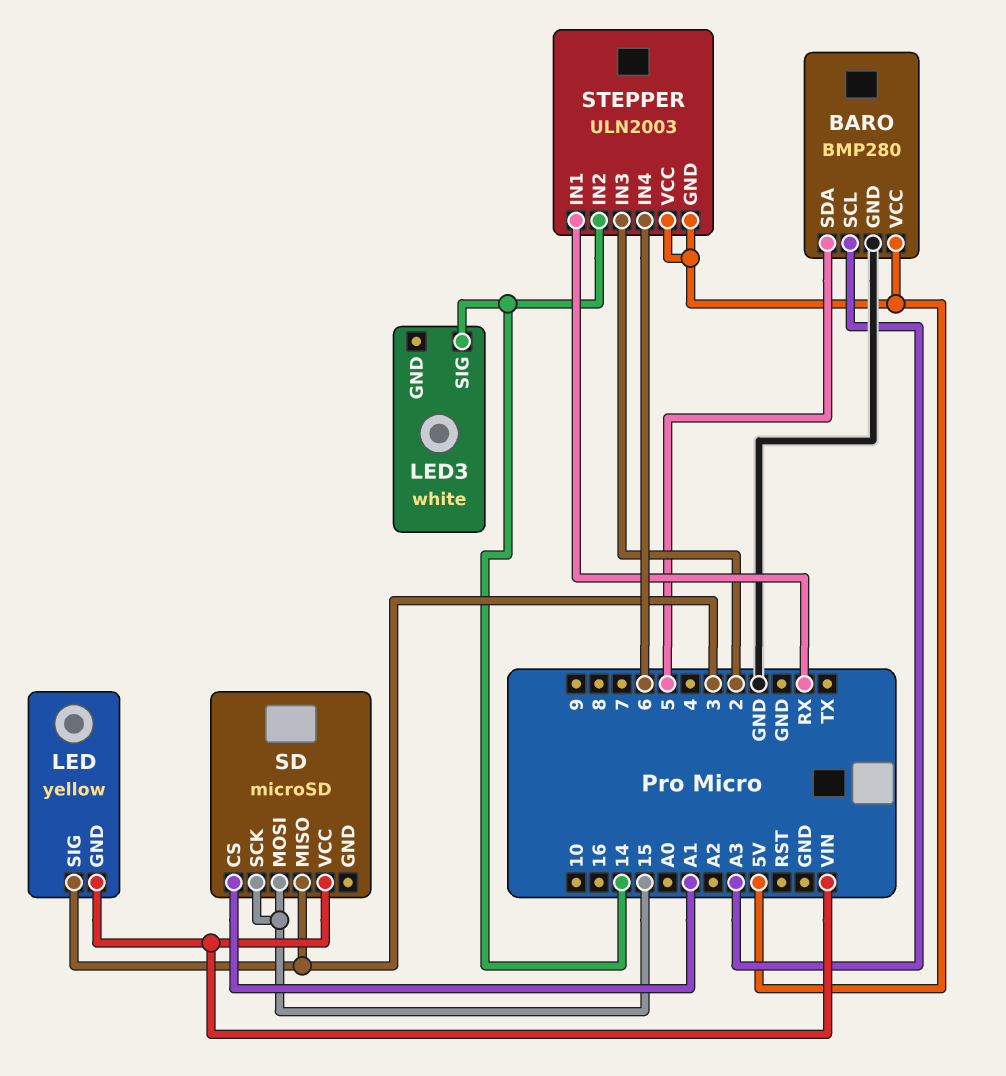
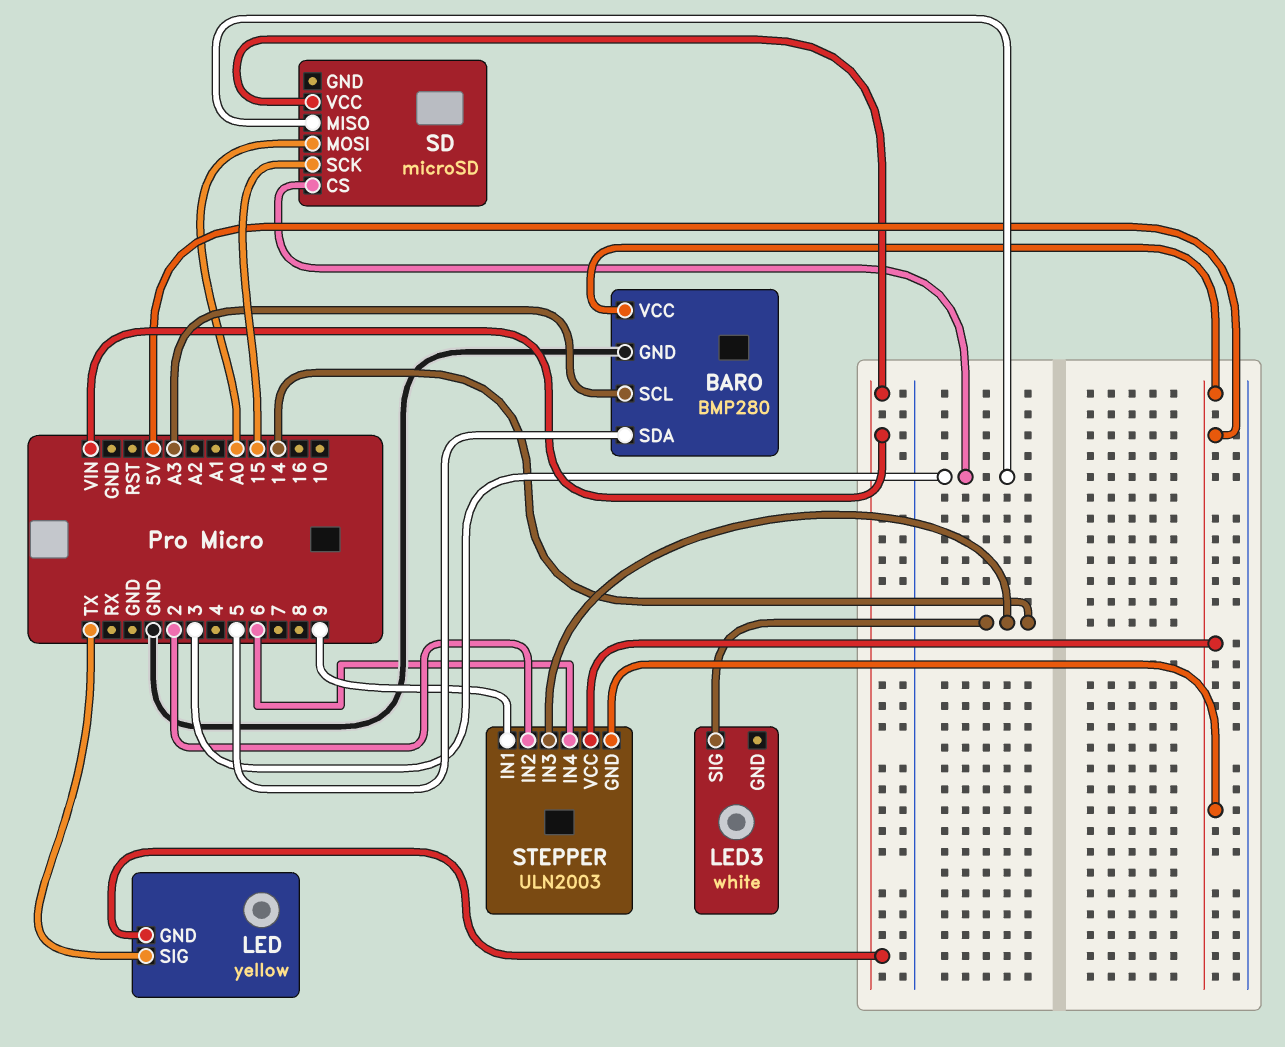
LED pin SIG: 3 -> TX
SD pin CS: A1 -> 3
SD pin MOSI: 15 -> A0
STEPPER pin IN1: RX -> 9
STEPPER pin IN2: 14 -> 2
STEPPER pin IN3: 2 -> 14

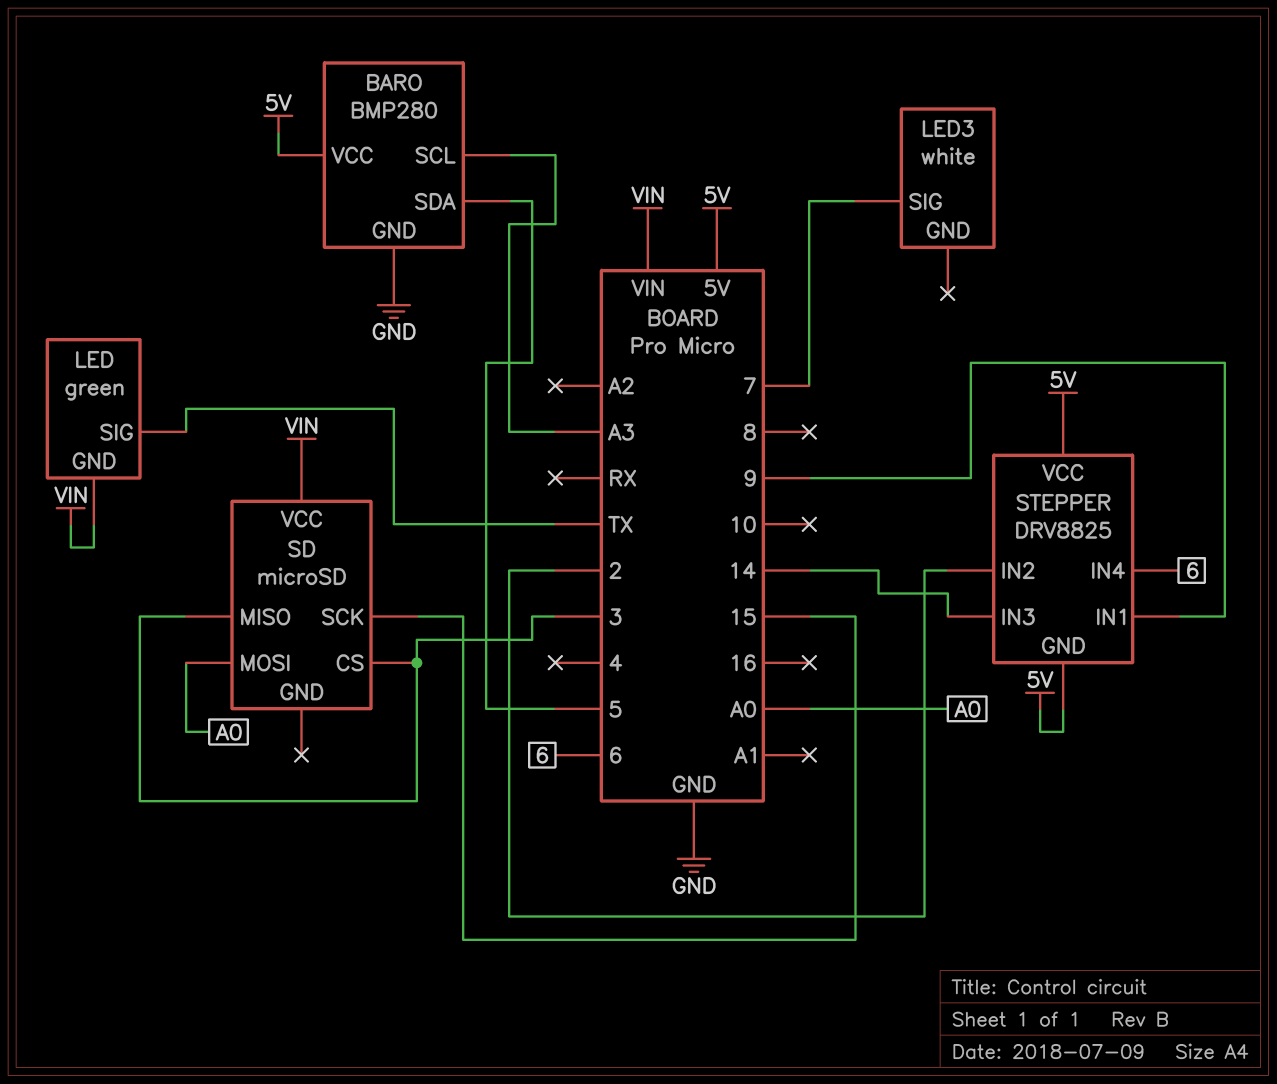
LED: yellow -> green
LED3 pin SIG: 14 -> 7
STEPPER: ULN2003 -> DRV8825

